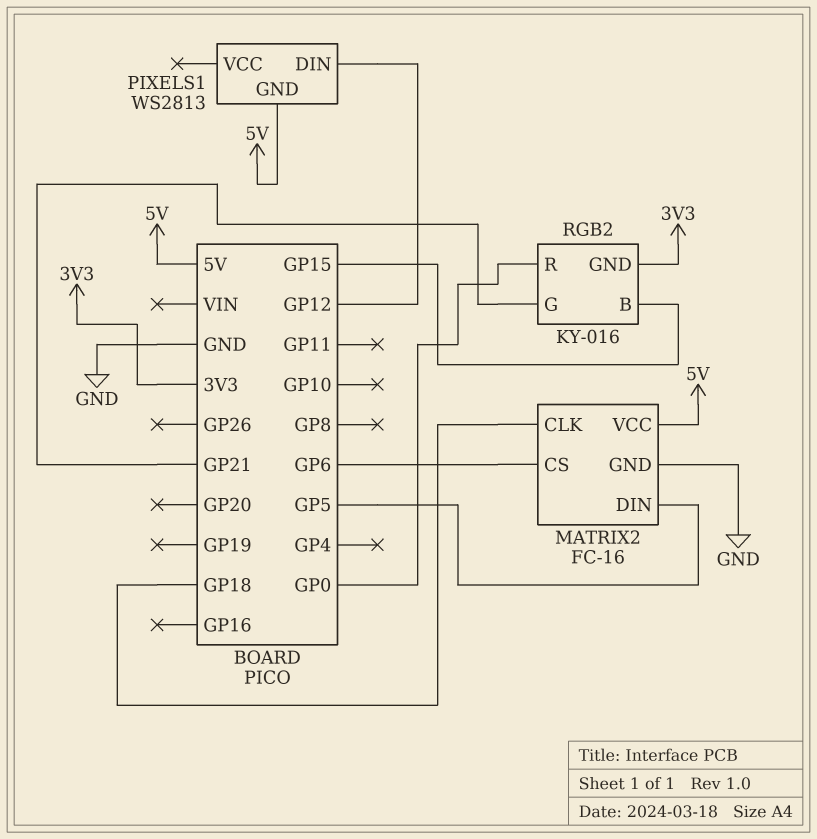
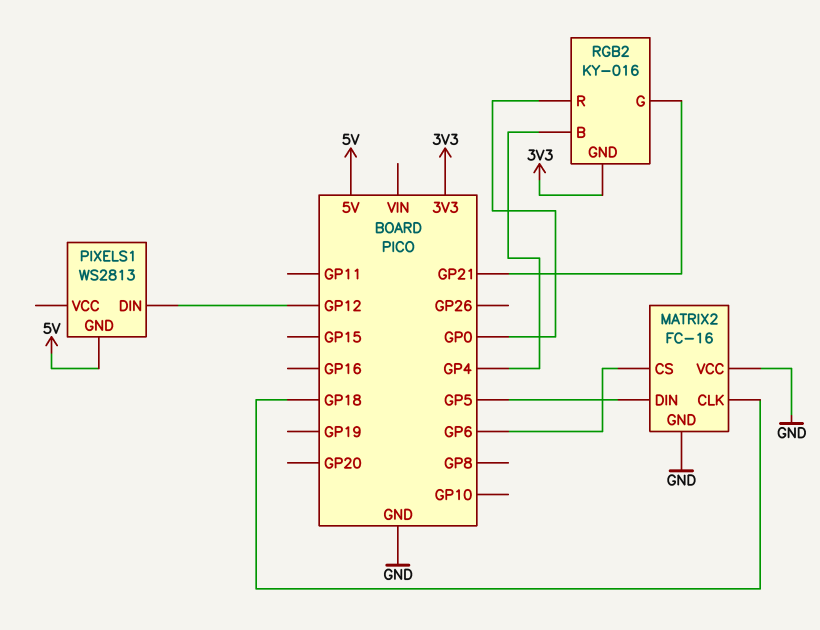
MATRIX2 pin VCC: 5V -> GND
RGB2 pin B: GP15 -> GP4

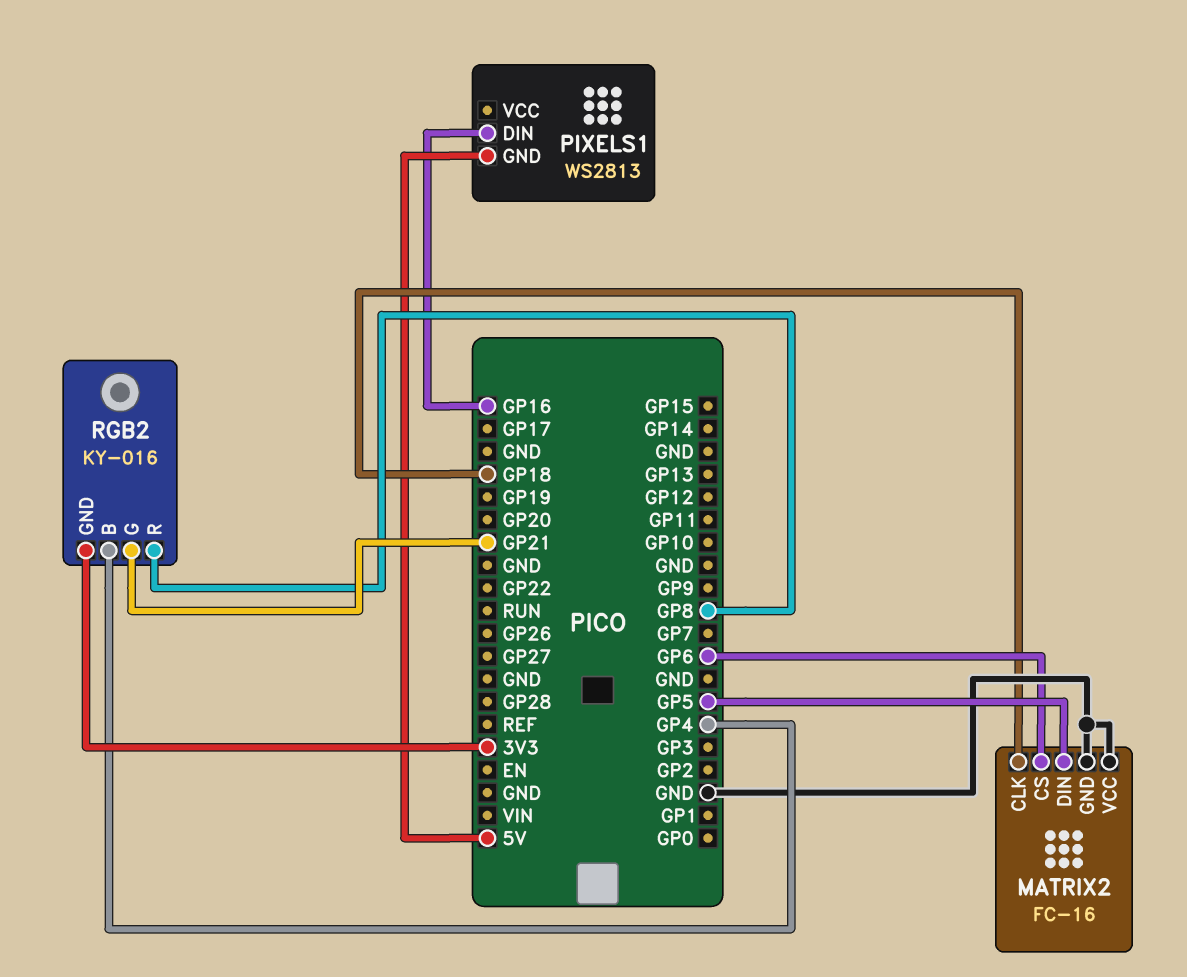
PIXELS1 pin DIN: GP12 -> GP16
RGB2 pin R: GP0 -> GP8

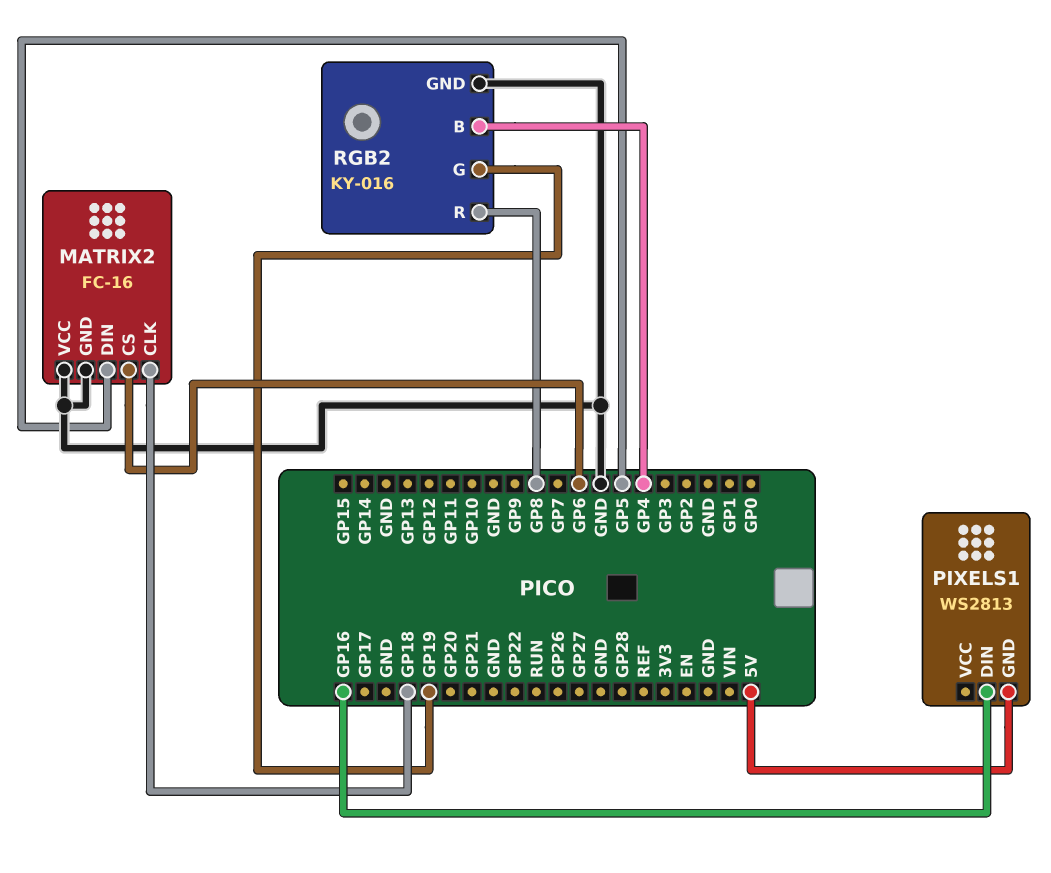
RGB2 pin G: GP21 -> GP19
RGB2 pin GND: 3V3 -> GND

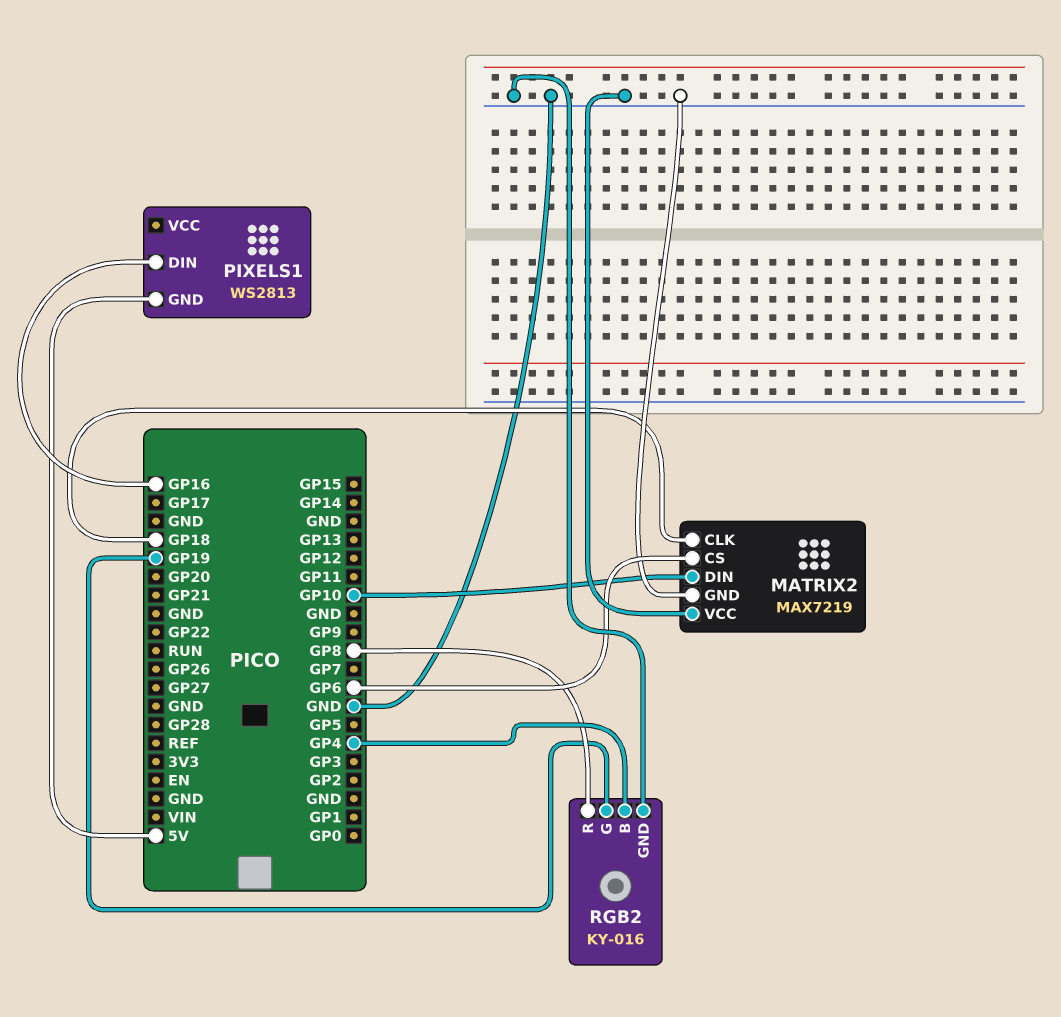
MATRIX2: FC-16 -> MAX7219
MATRIX2 pin DIN: GP5 -> GP10

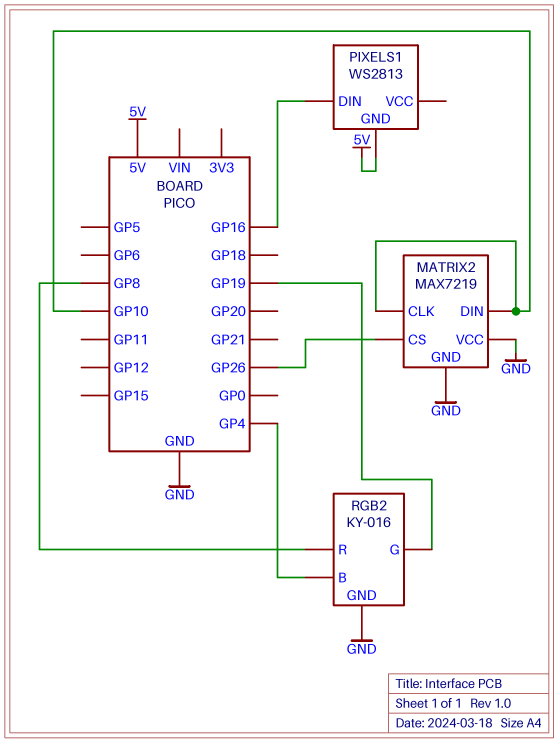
MATRIX2 pin CLK: GP18 -> GP10
MATRIX2 pin CS: GP6 -> GP26

